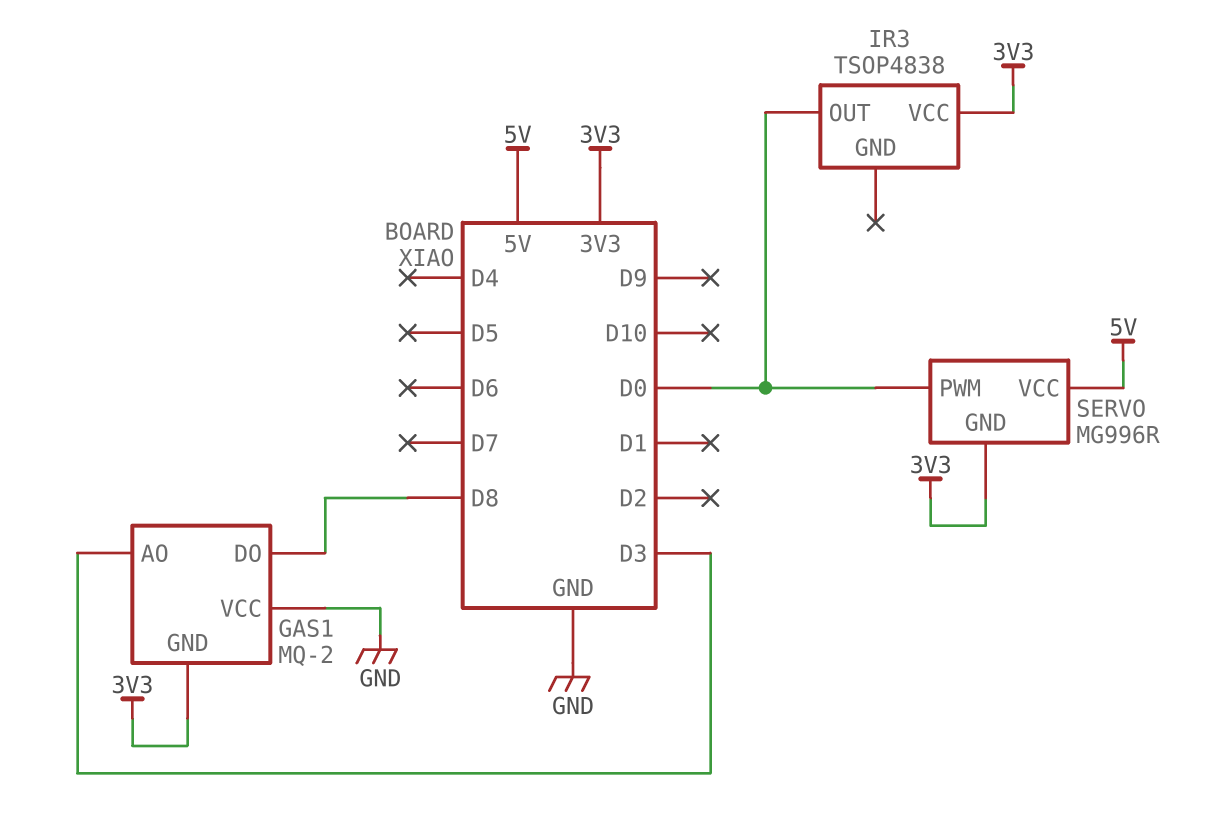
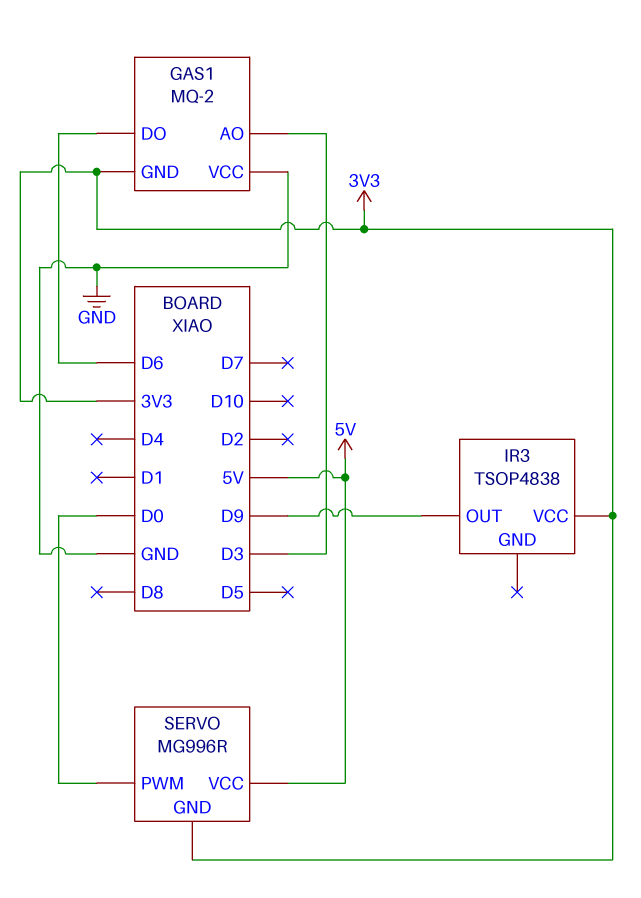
GAS1 pin DO: D8 -> D6
IR3 pin OUT: D0 -> D9

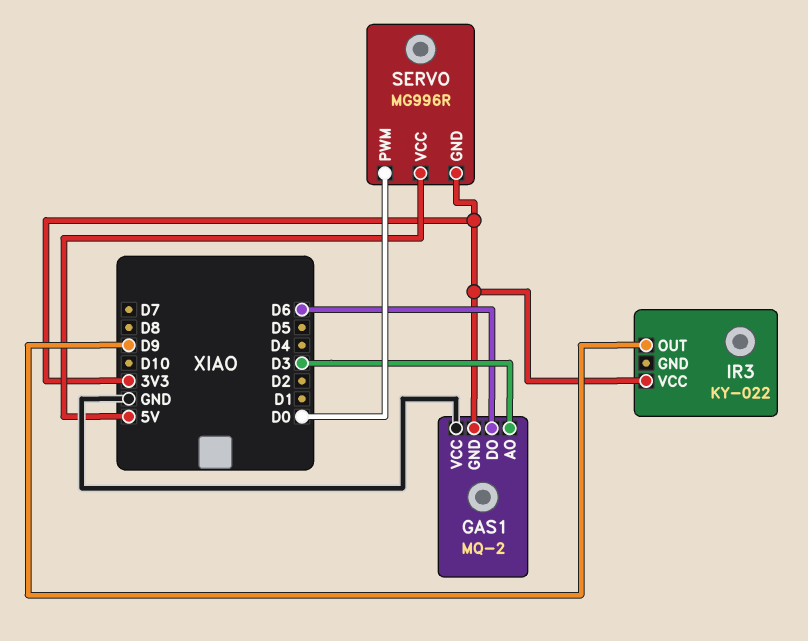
IR3: TSOP4838 -> KY-022

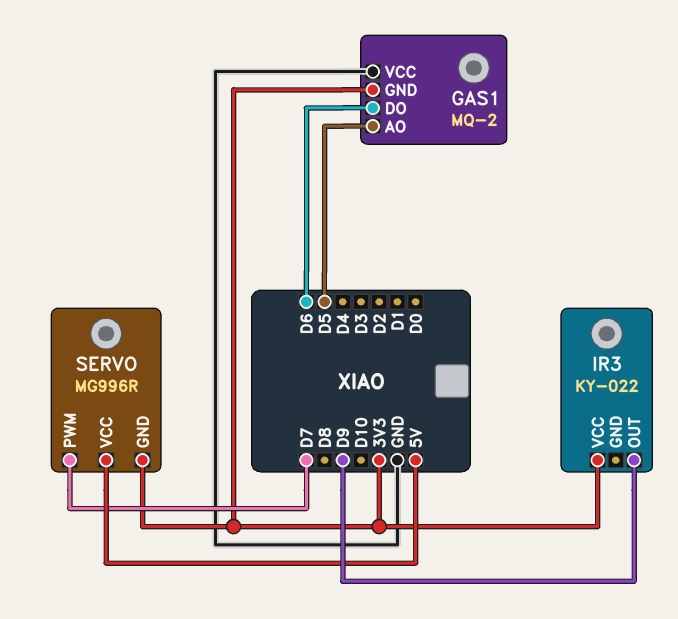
GAS1 pin AO: D3 -> D5
SERVO pin PWM: D0 -> D7

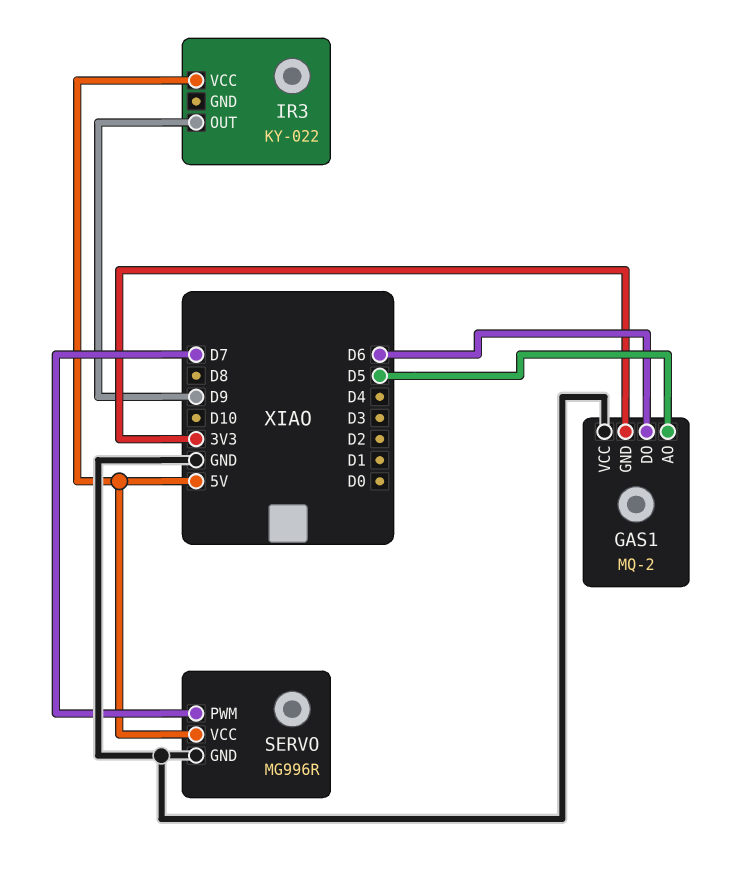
IR3 pin VCC: 3V3 -> 5V
SERVO pin GND: 3V3 -> GND

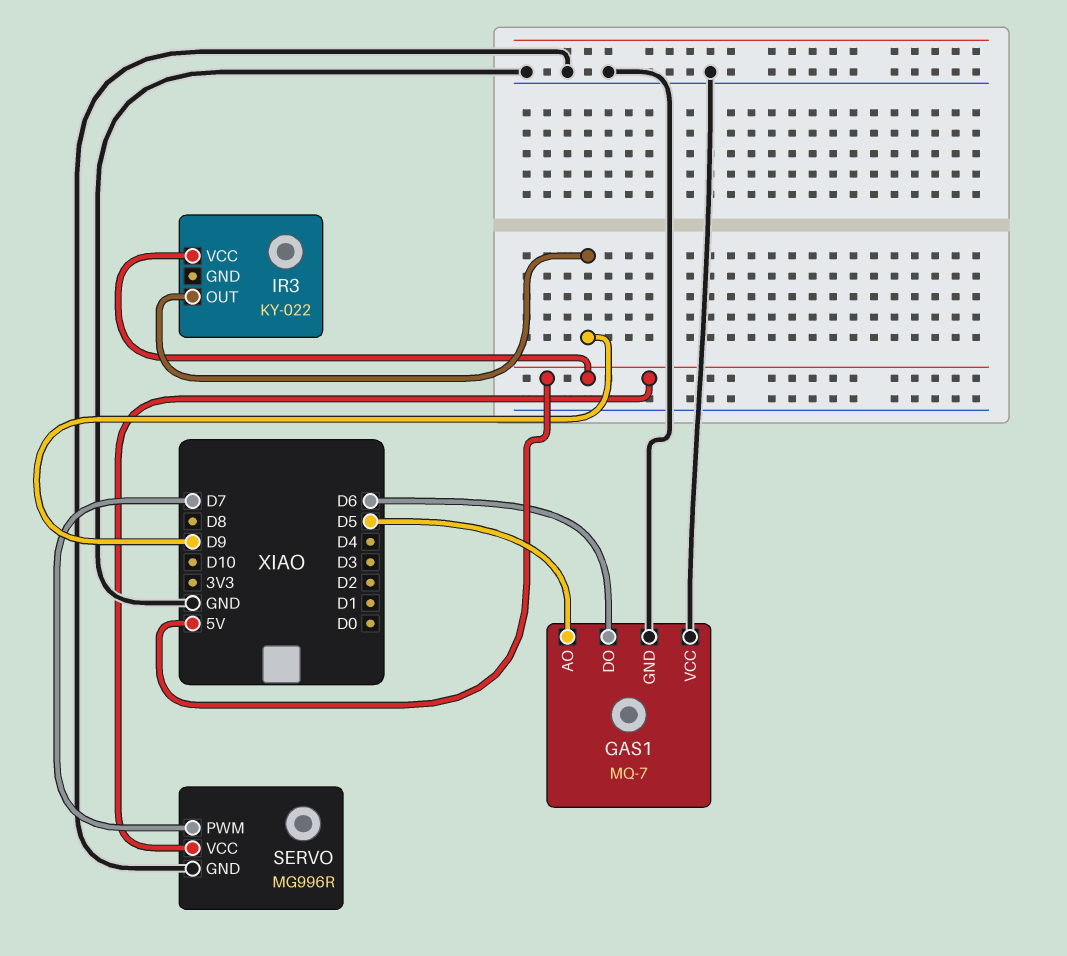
GAS1: MQ-2 -> MQ-7
GAS1 pin GND: 3V3 -> GND

